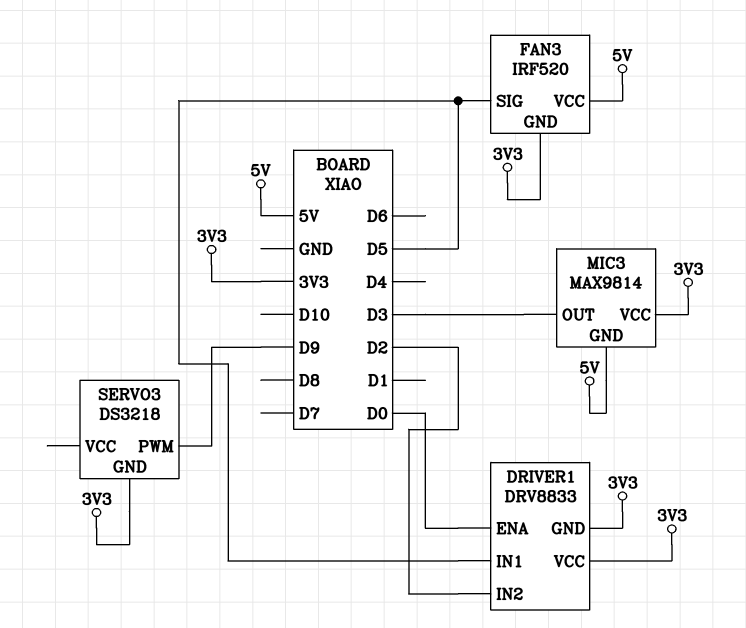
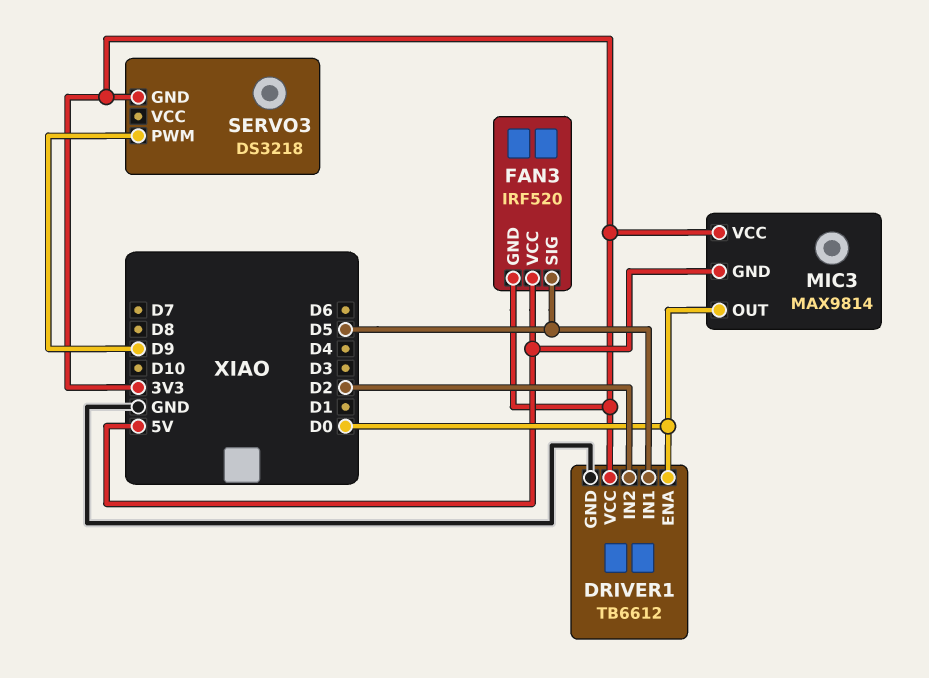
DRIVER1: DRV8833 -> TB6612
DRIVER1 pin GND: 3V3 -> GND
MIC3 pin OUT: D3 -> D0

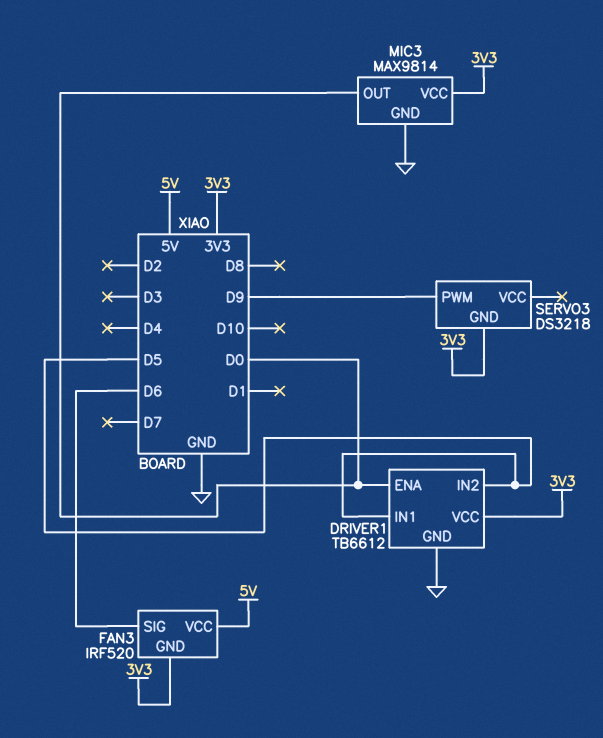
DRIVER1 pin IN2: D2 -> D5
FAN3 pin SIG: D5 -> D6
MIC3 pin GND: 5V -> GND

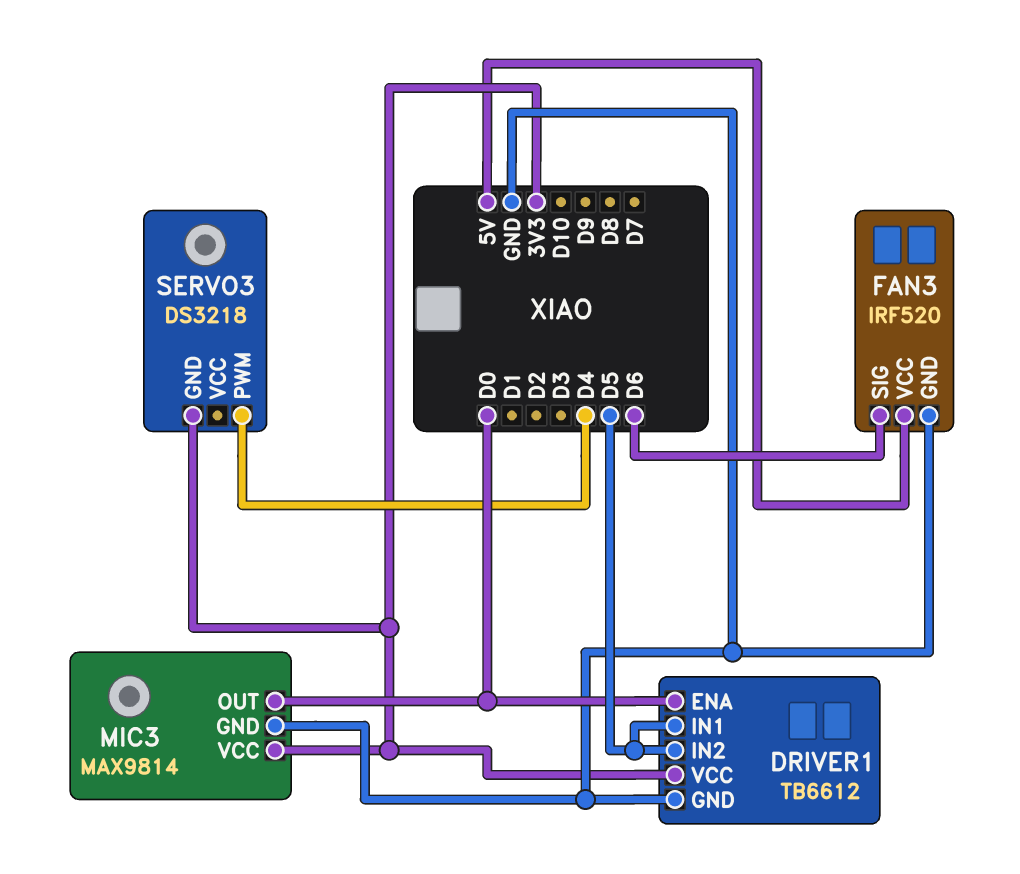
FAN3 pin GND: 3V3 -> GND
SERVO3 pin PWM: D9 -> D4

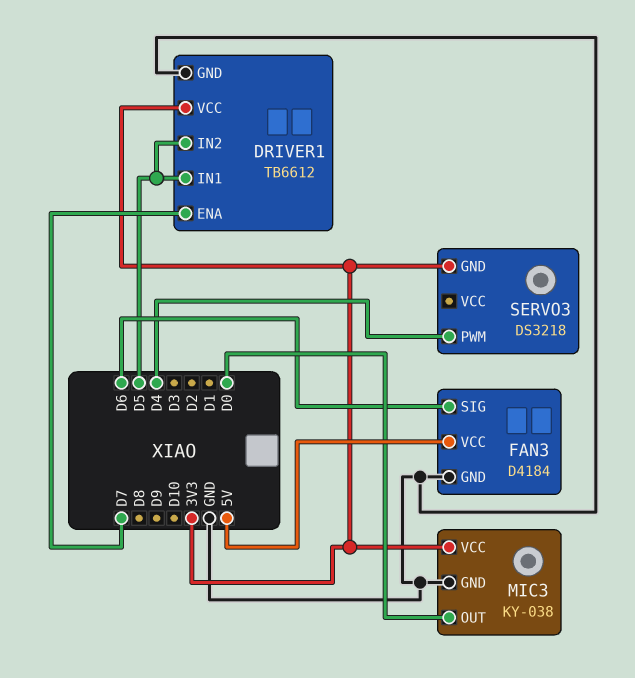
DRIVER1 pin ENA: D0 -> D7
FAN3: IRF520 -> D4184
MIC3: MAX9814 -> KY-038

